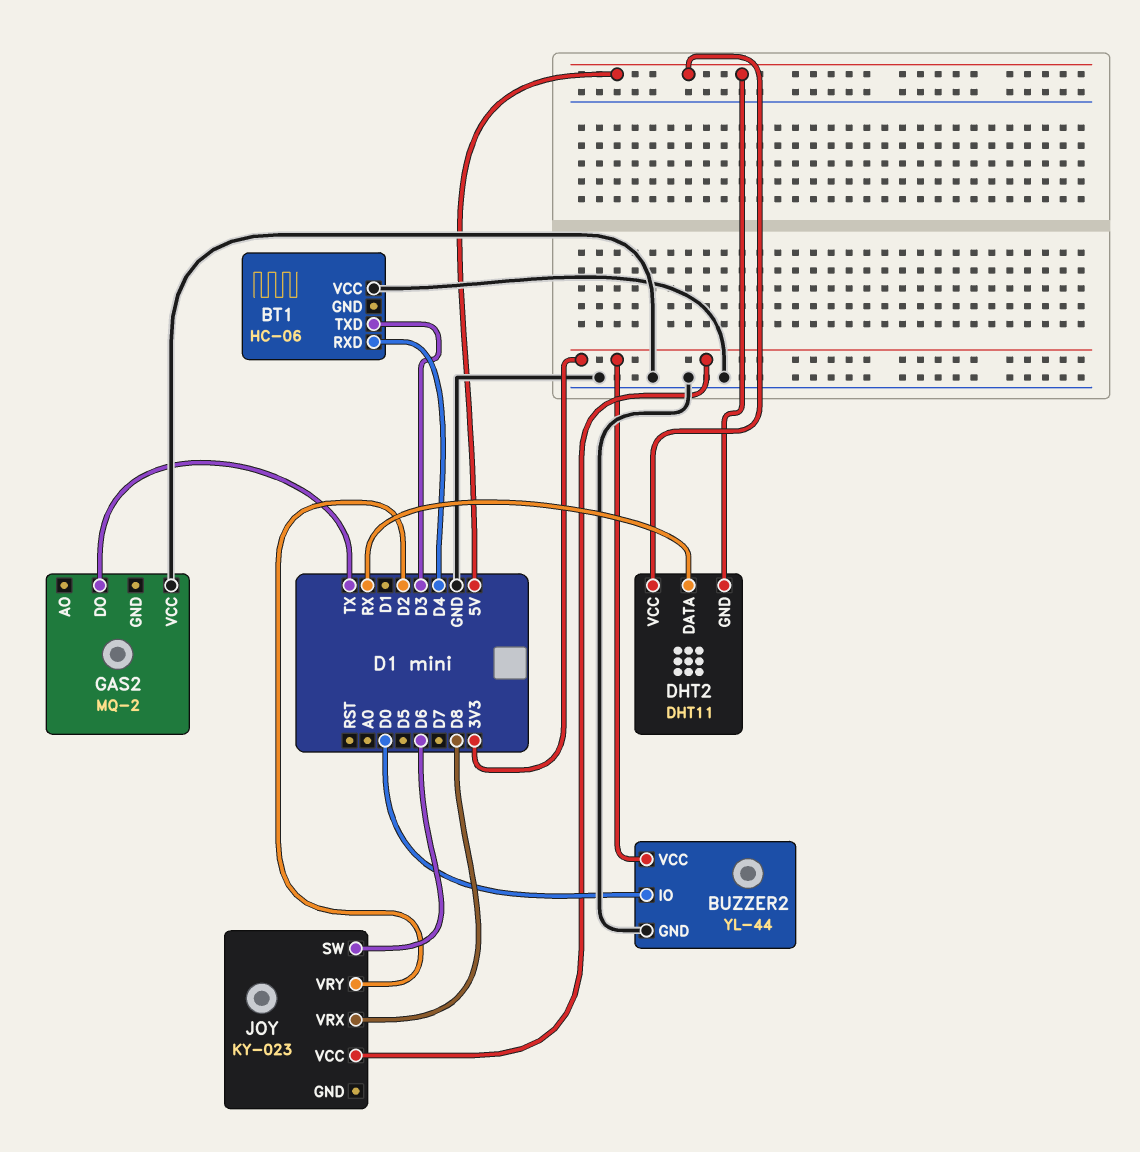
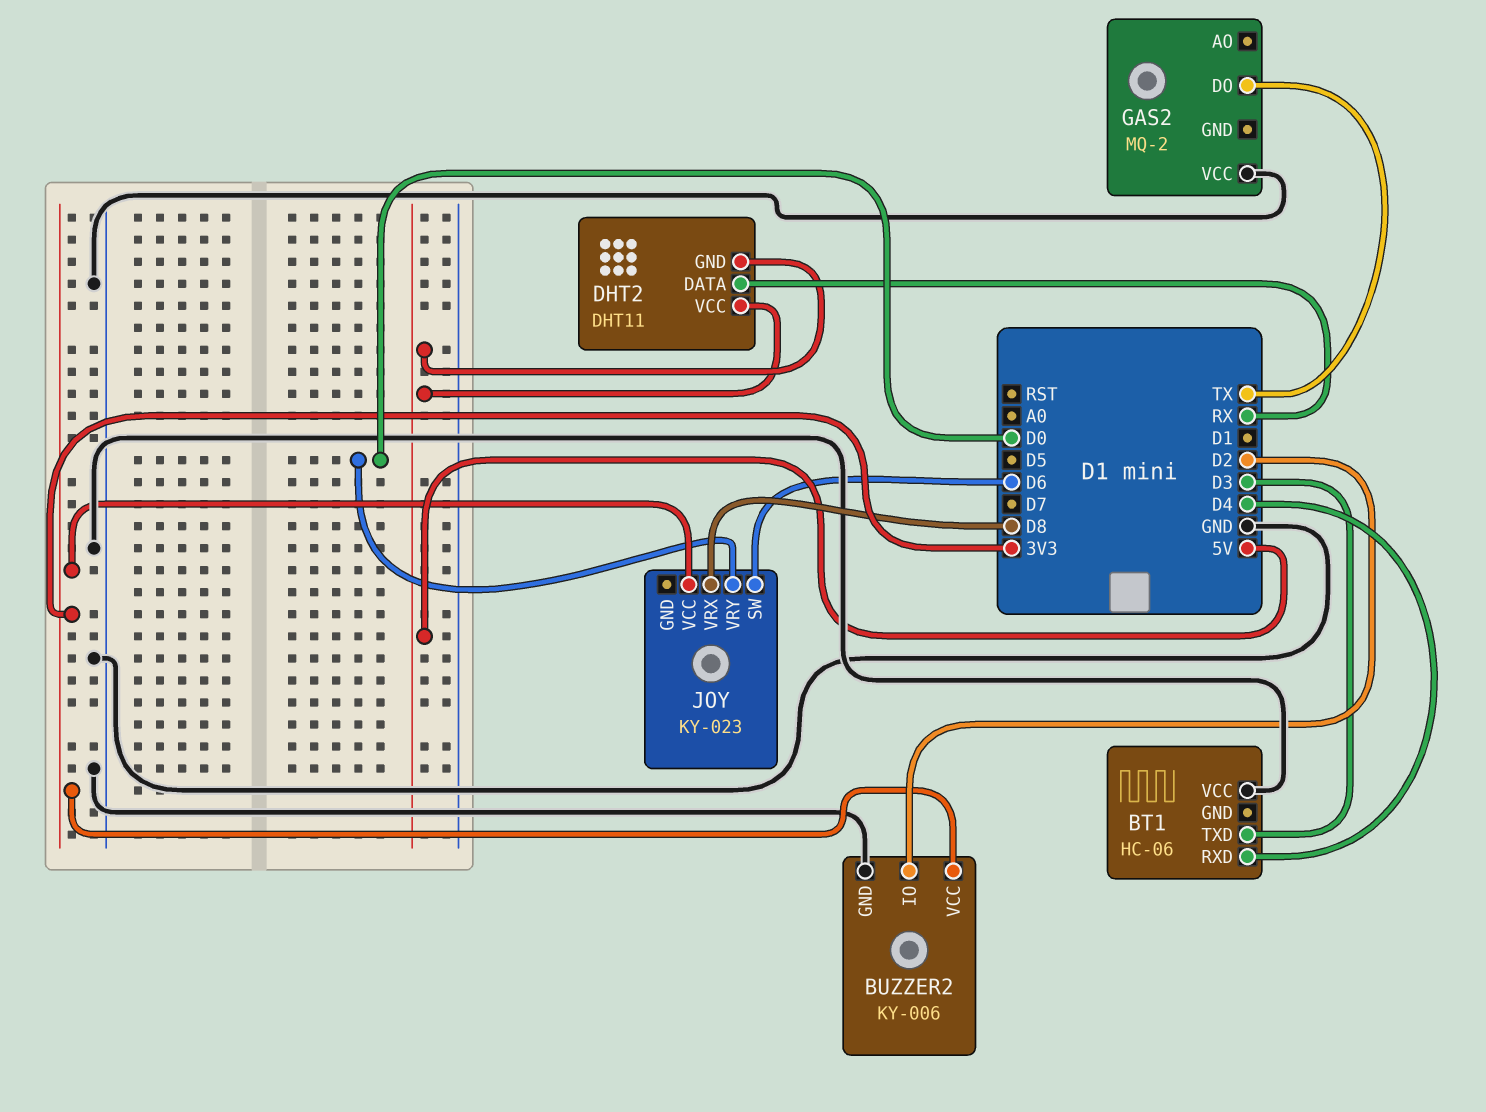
BUZZER2: YL-44 -> KY-006
BUZZER2 pin IO: D0 -> D2
JOY pin VRY: D2 -> D0

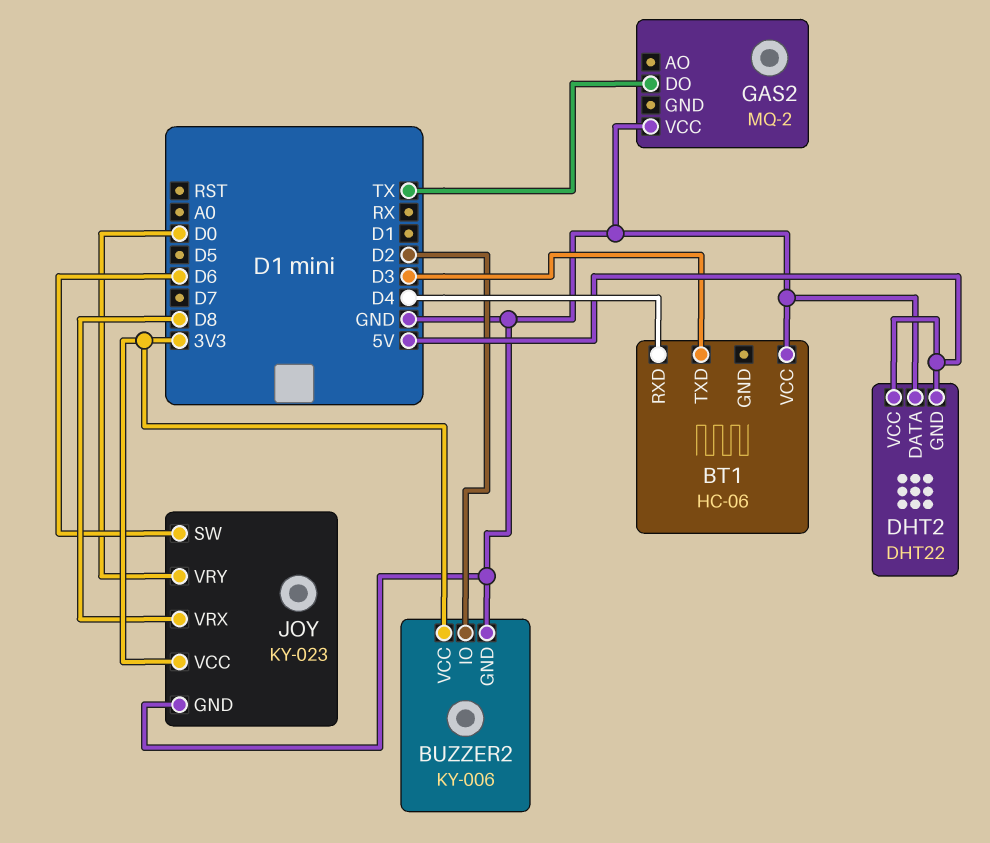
DHT2: DHT11 -> DHT22
DHT2 pin DATA: RX -> GND
JOY pin GND: none -> GND

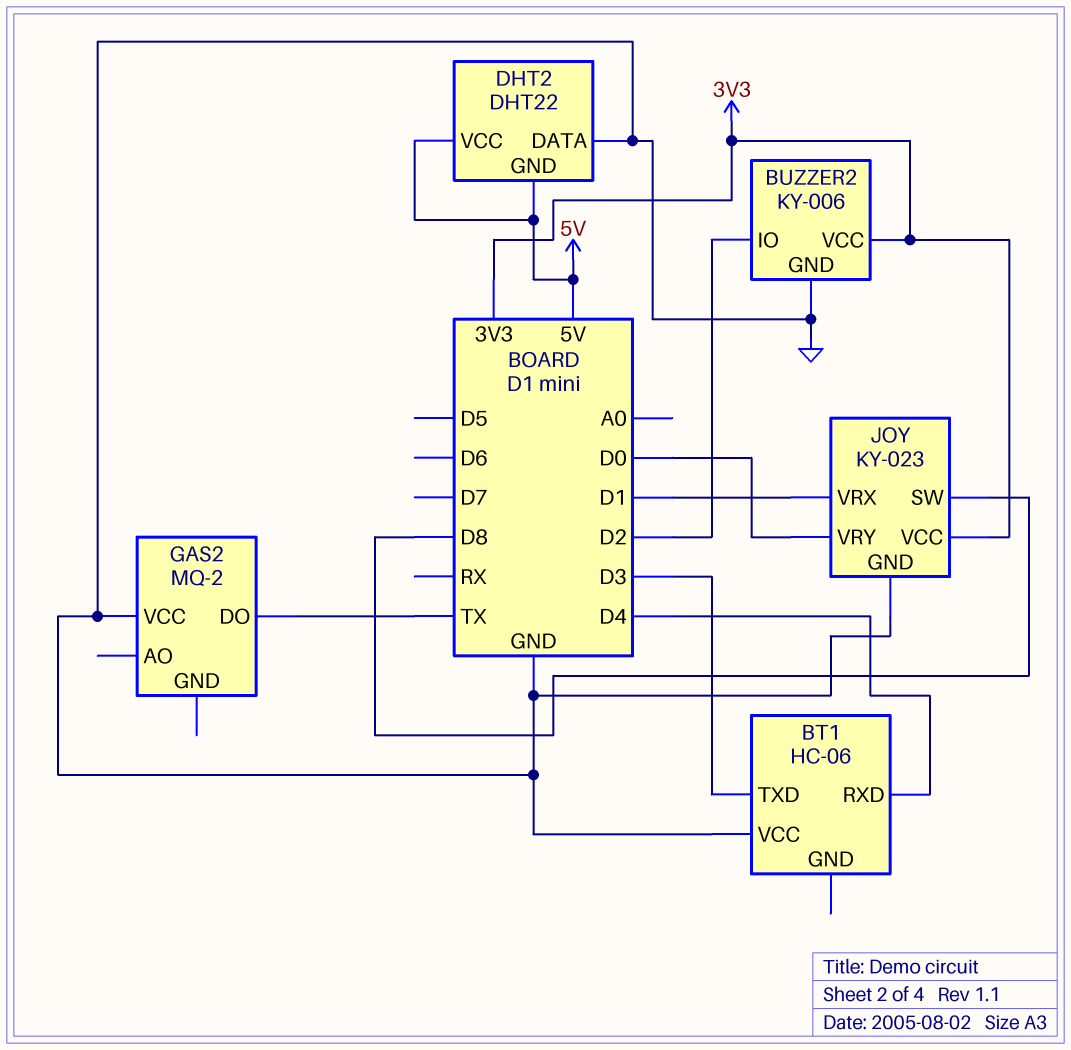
JOY pin SW: D6 -> D8
JOY pin VRX: D8 -> D1

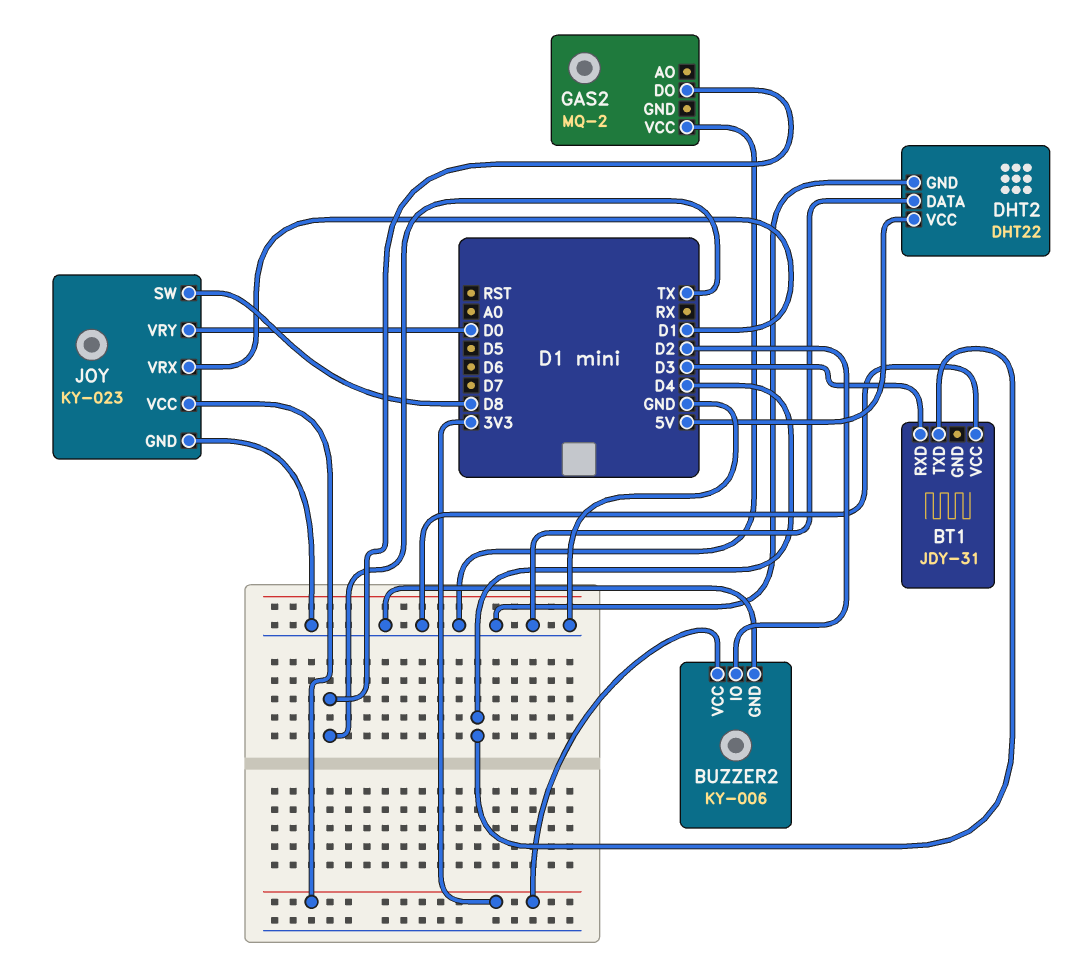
BT1: HC-06 -> JDY-31
BT1 pin RXD: D4 -> D3
BT1 pin TXD: D3 -> D4
DHT2 pin GND: 5V -> GND

